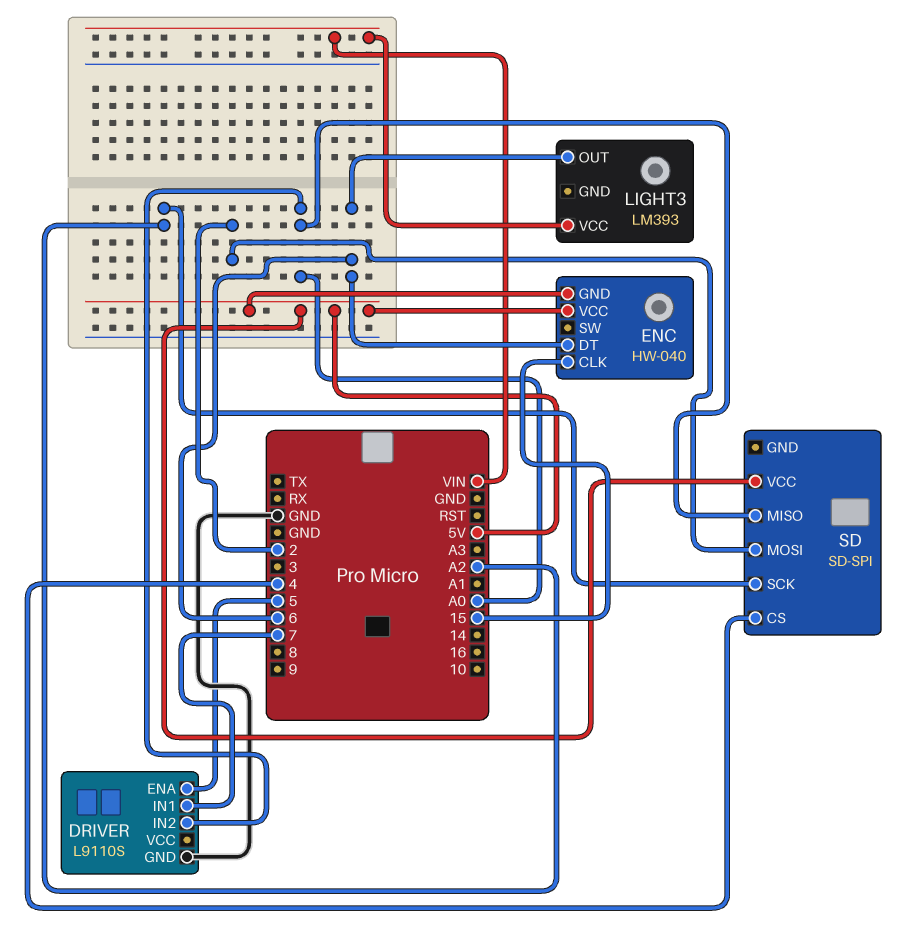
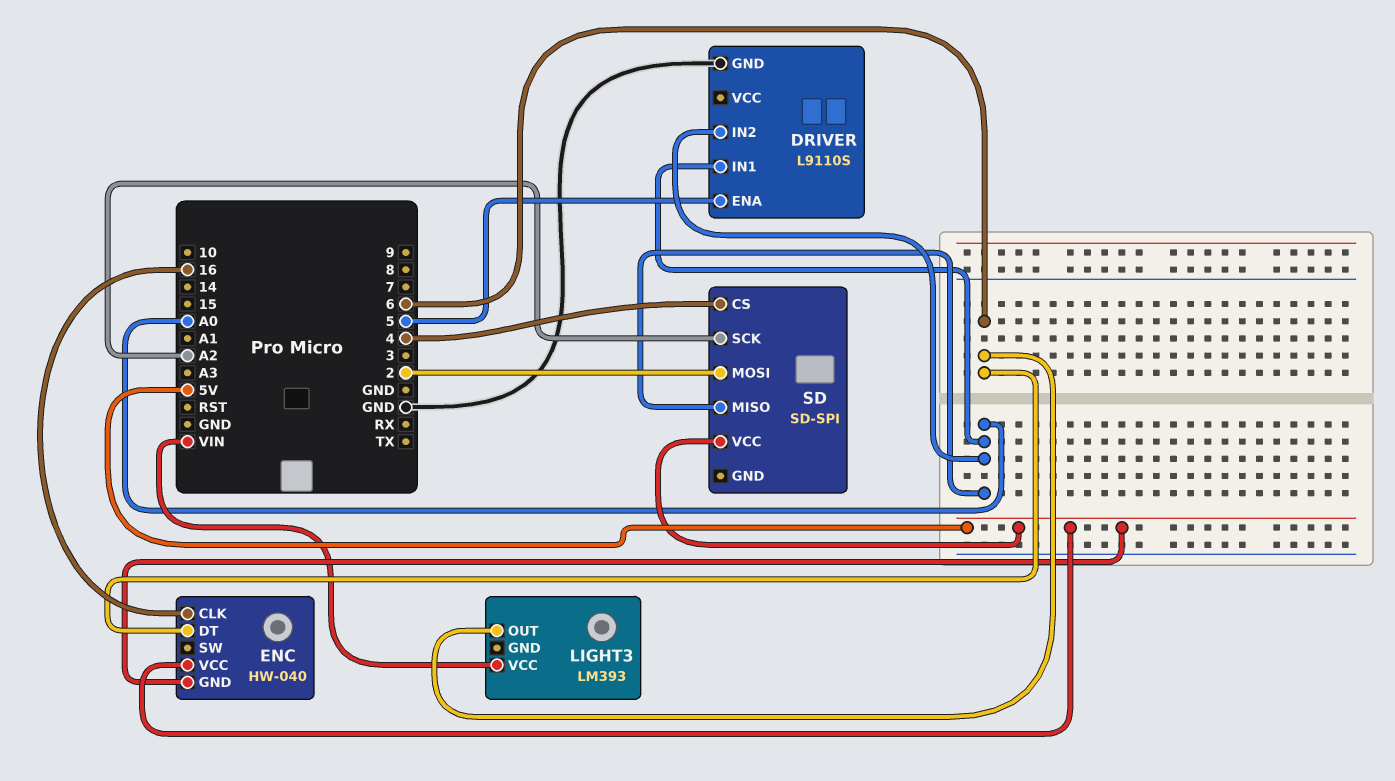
DRIVER pin IN1: 7 -> A0
ENC pin CLK: 15 -> 16

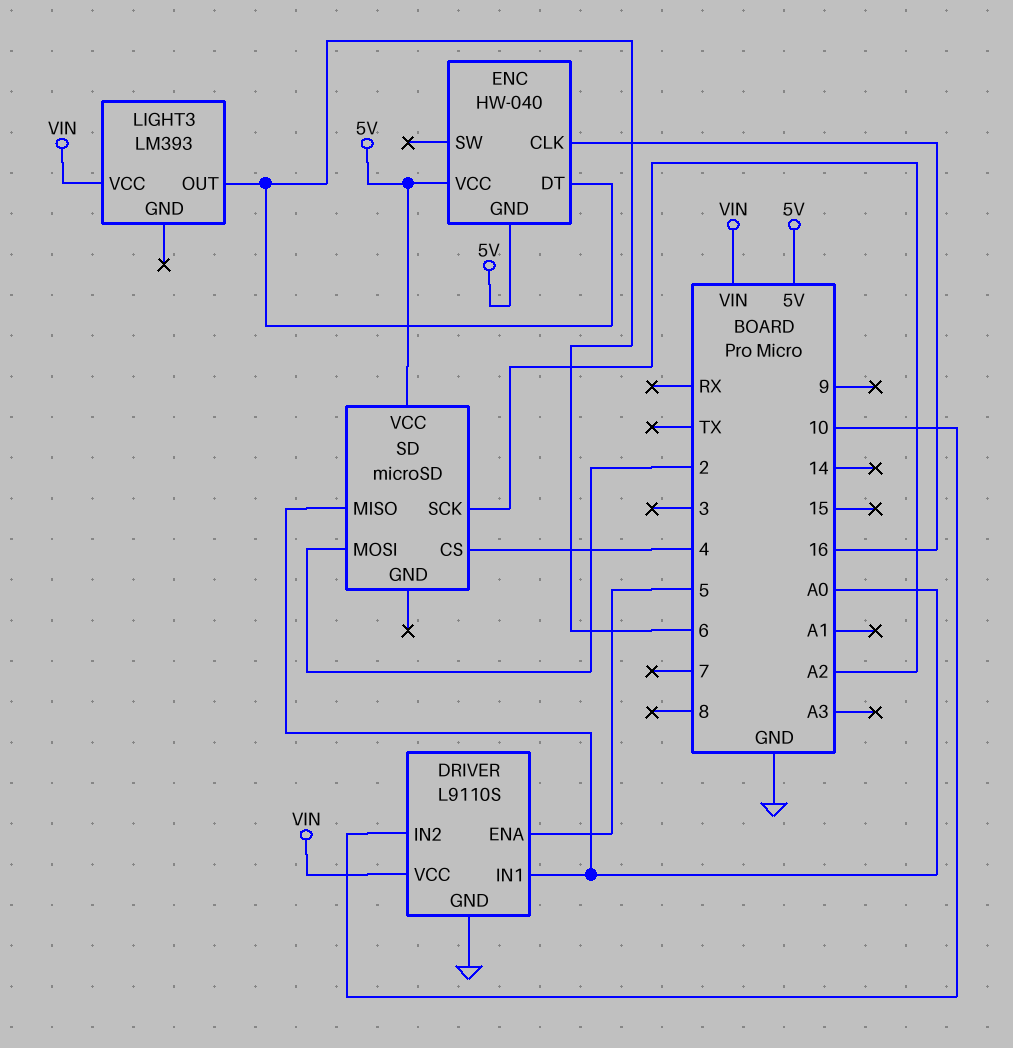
DRIVER pin IN2: A0 -> 10
DRIVER pin VCC: none -> VIN
SD: SD-SPI -> microSD

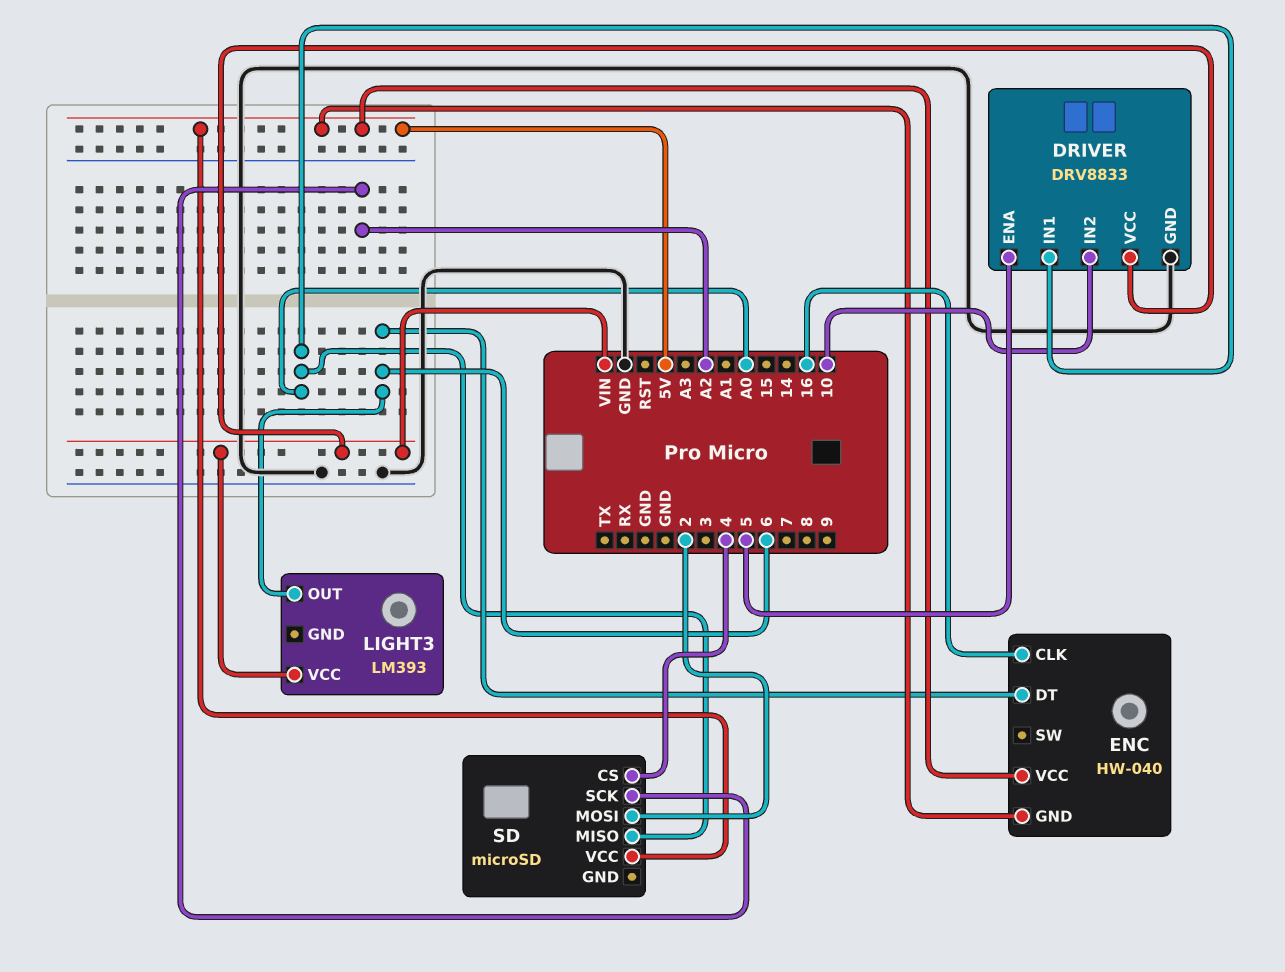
DRIVER: L9110S -> DRV8833

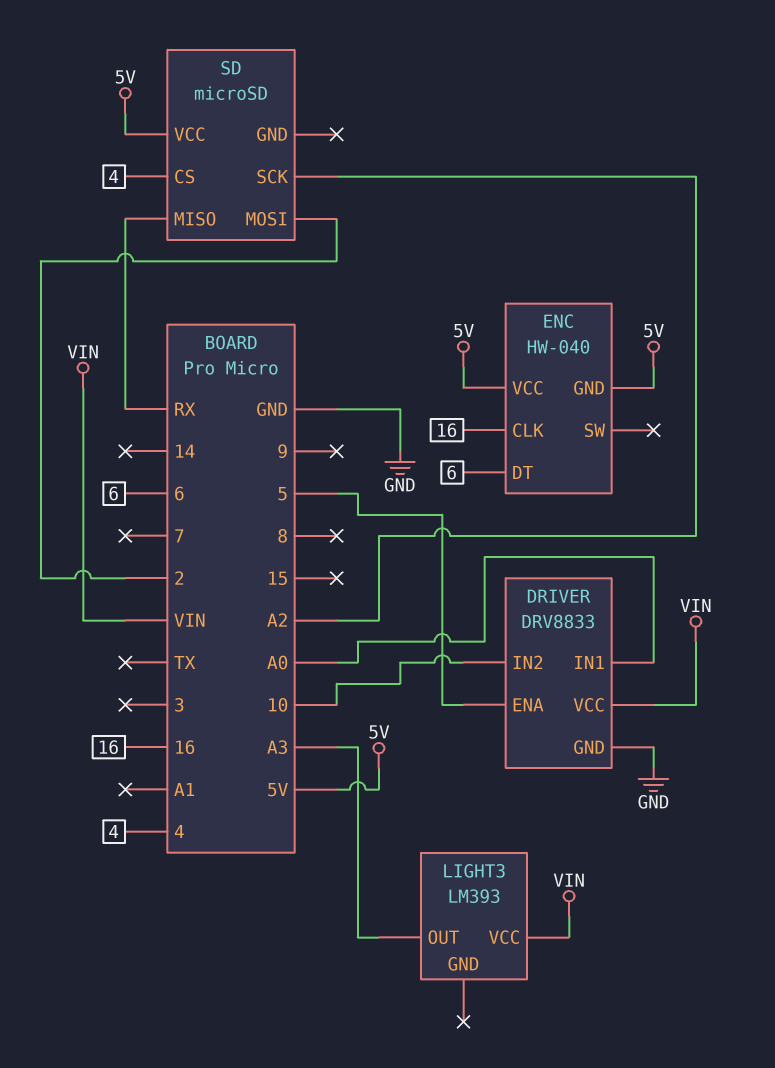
LIGHT3 pin OUT: 6 -> A3
SD pin MISO: A0 -> RX

